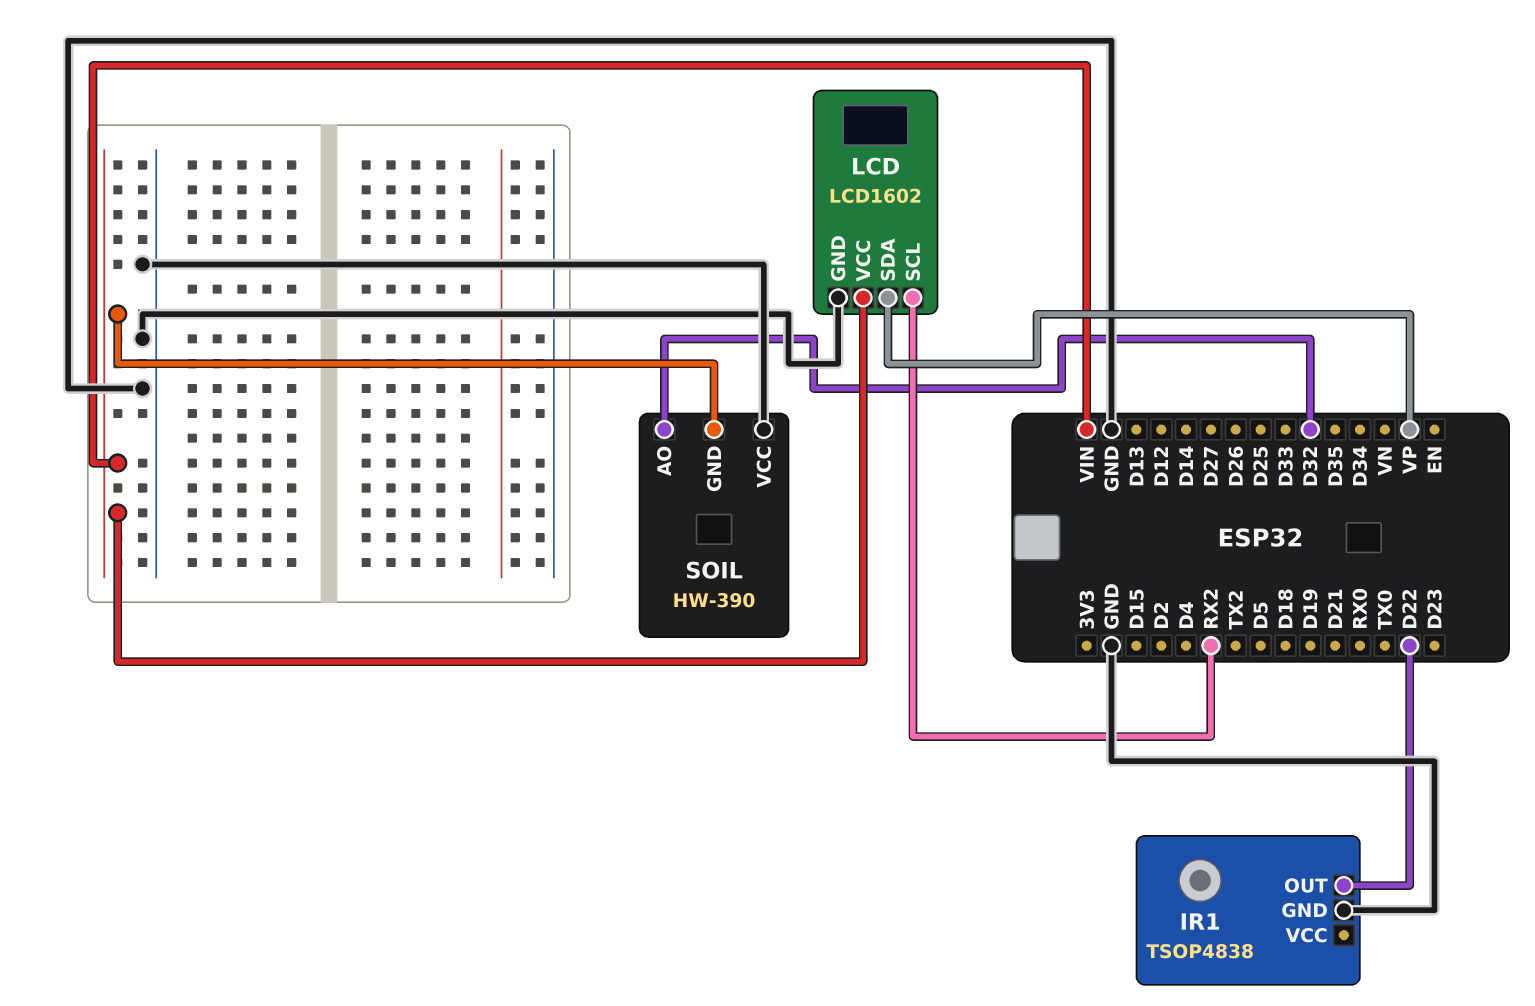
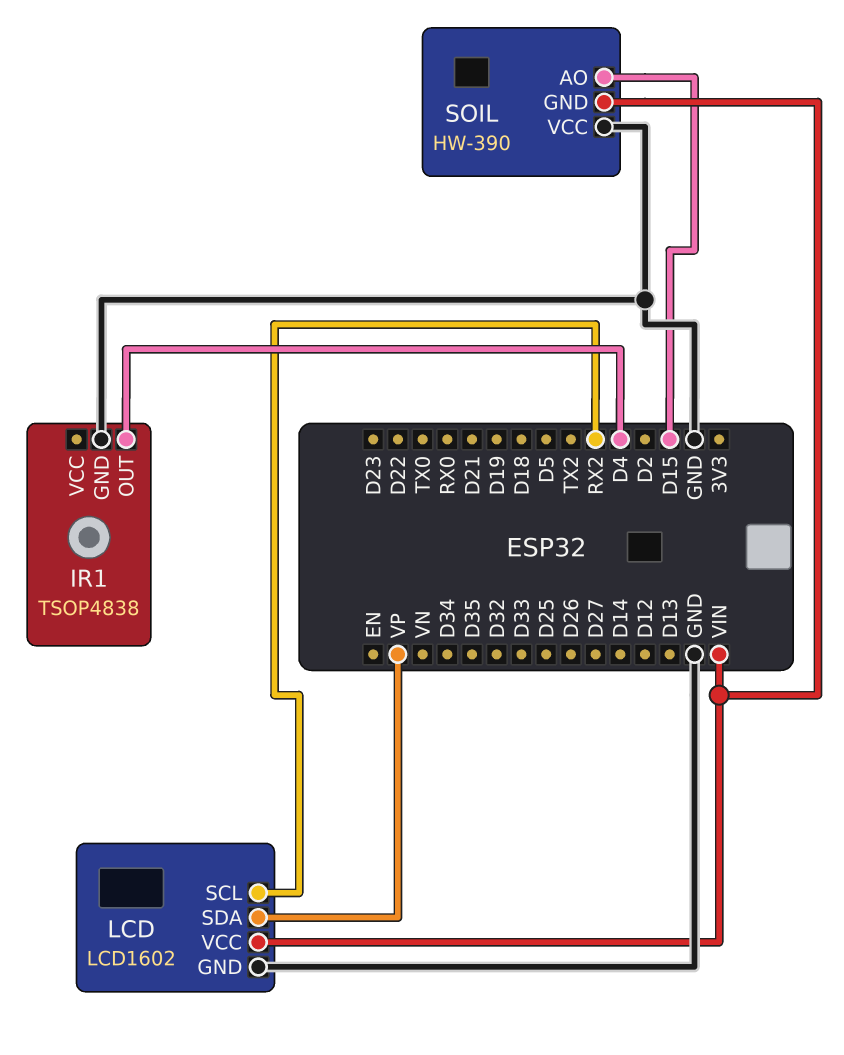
IR1 pin OUT: D22 -> D4
SOIL pin AO: D32 -> D15

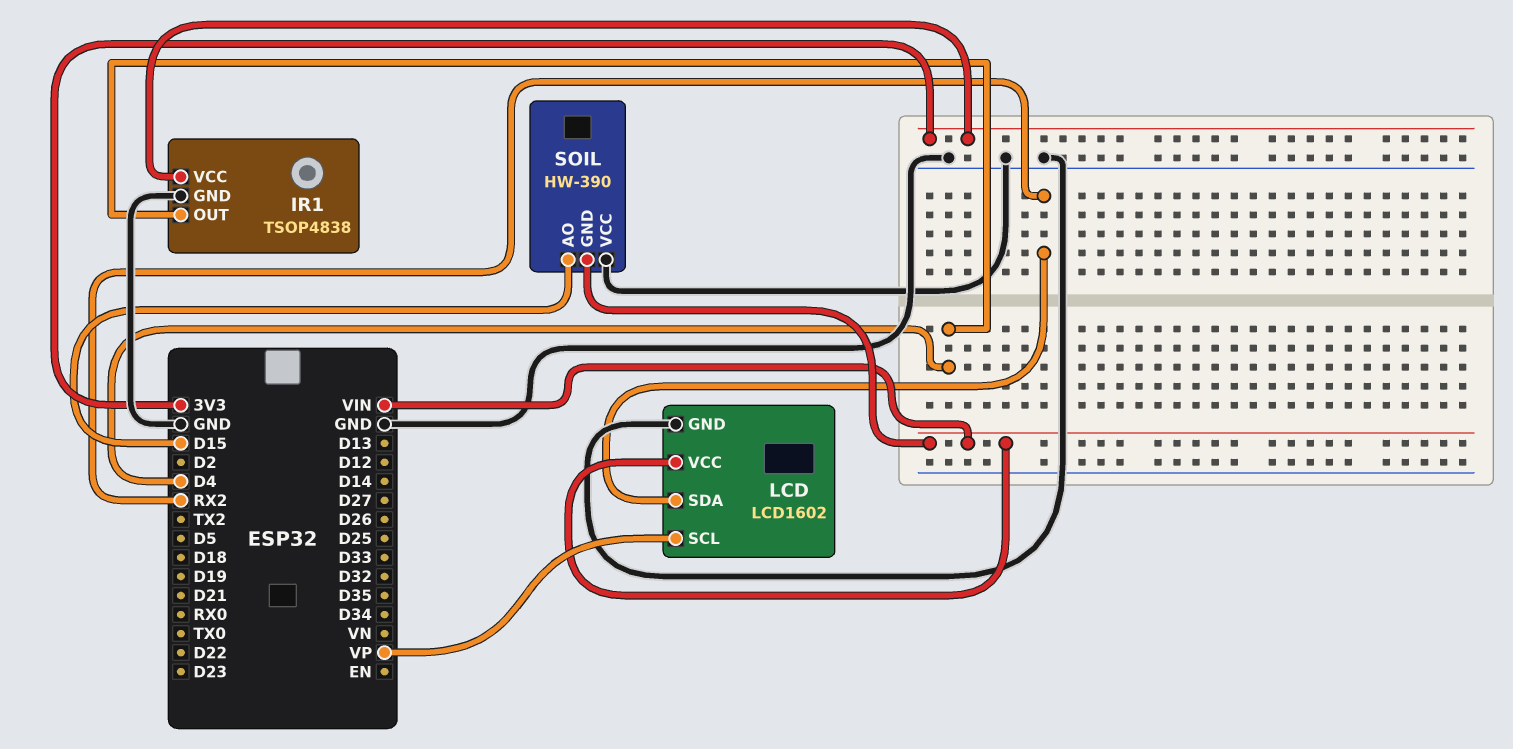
IR1 pin VCC: none -> 3V3
LCD pin SCL: RX2 -> VP
LCD pin SDA: VP -> RX2

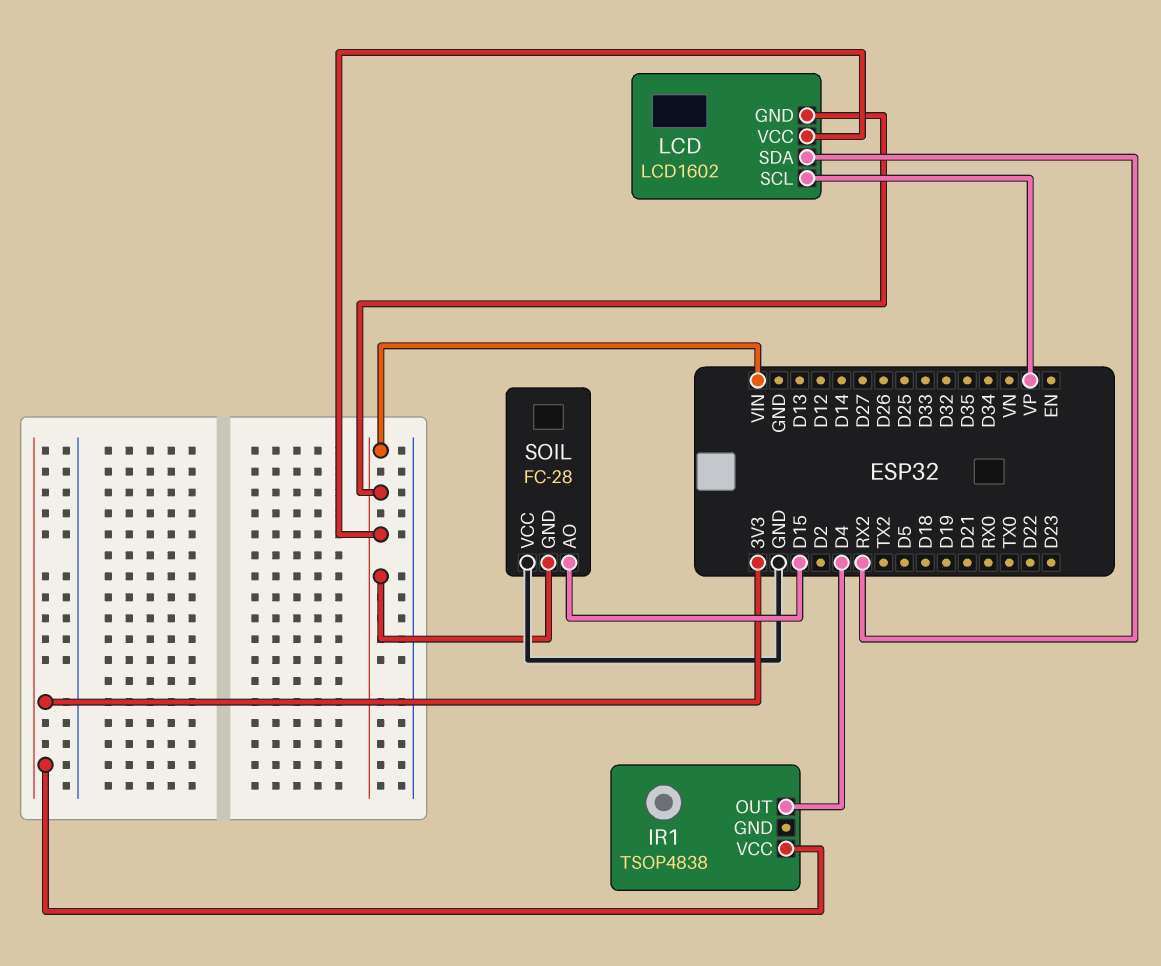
IR1 pin GND: GND -> none
LCD pin GND: GND -> VIN
SOIL: HW-390 -> FC-28

